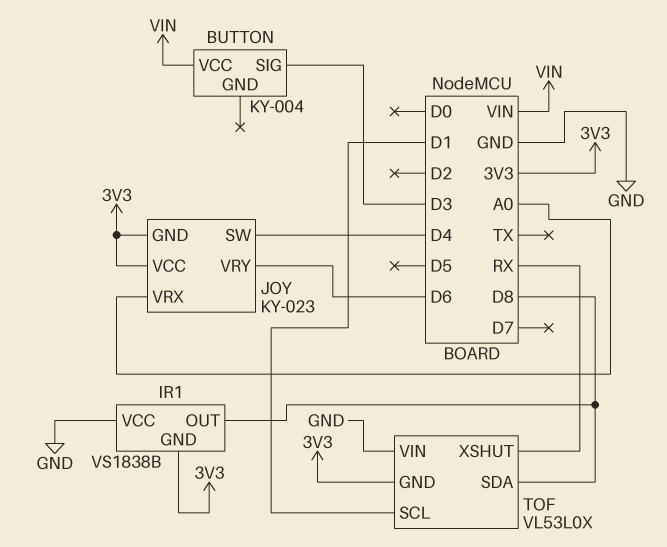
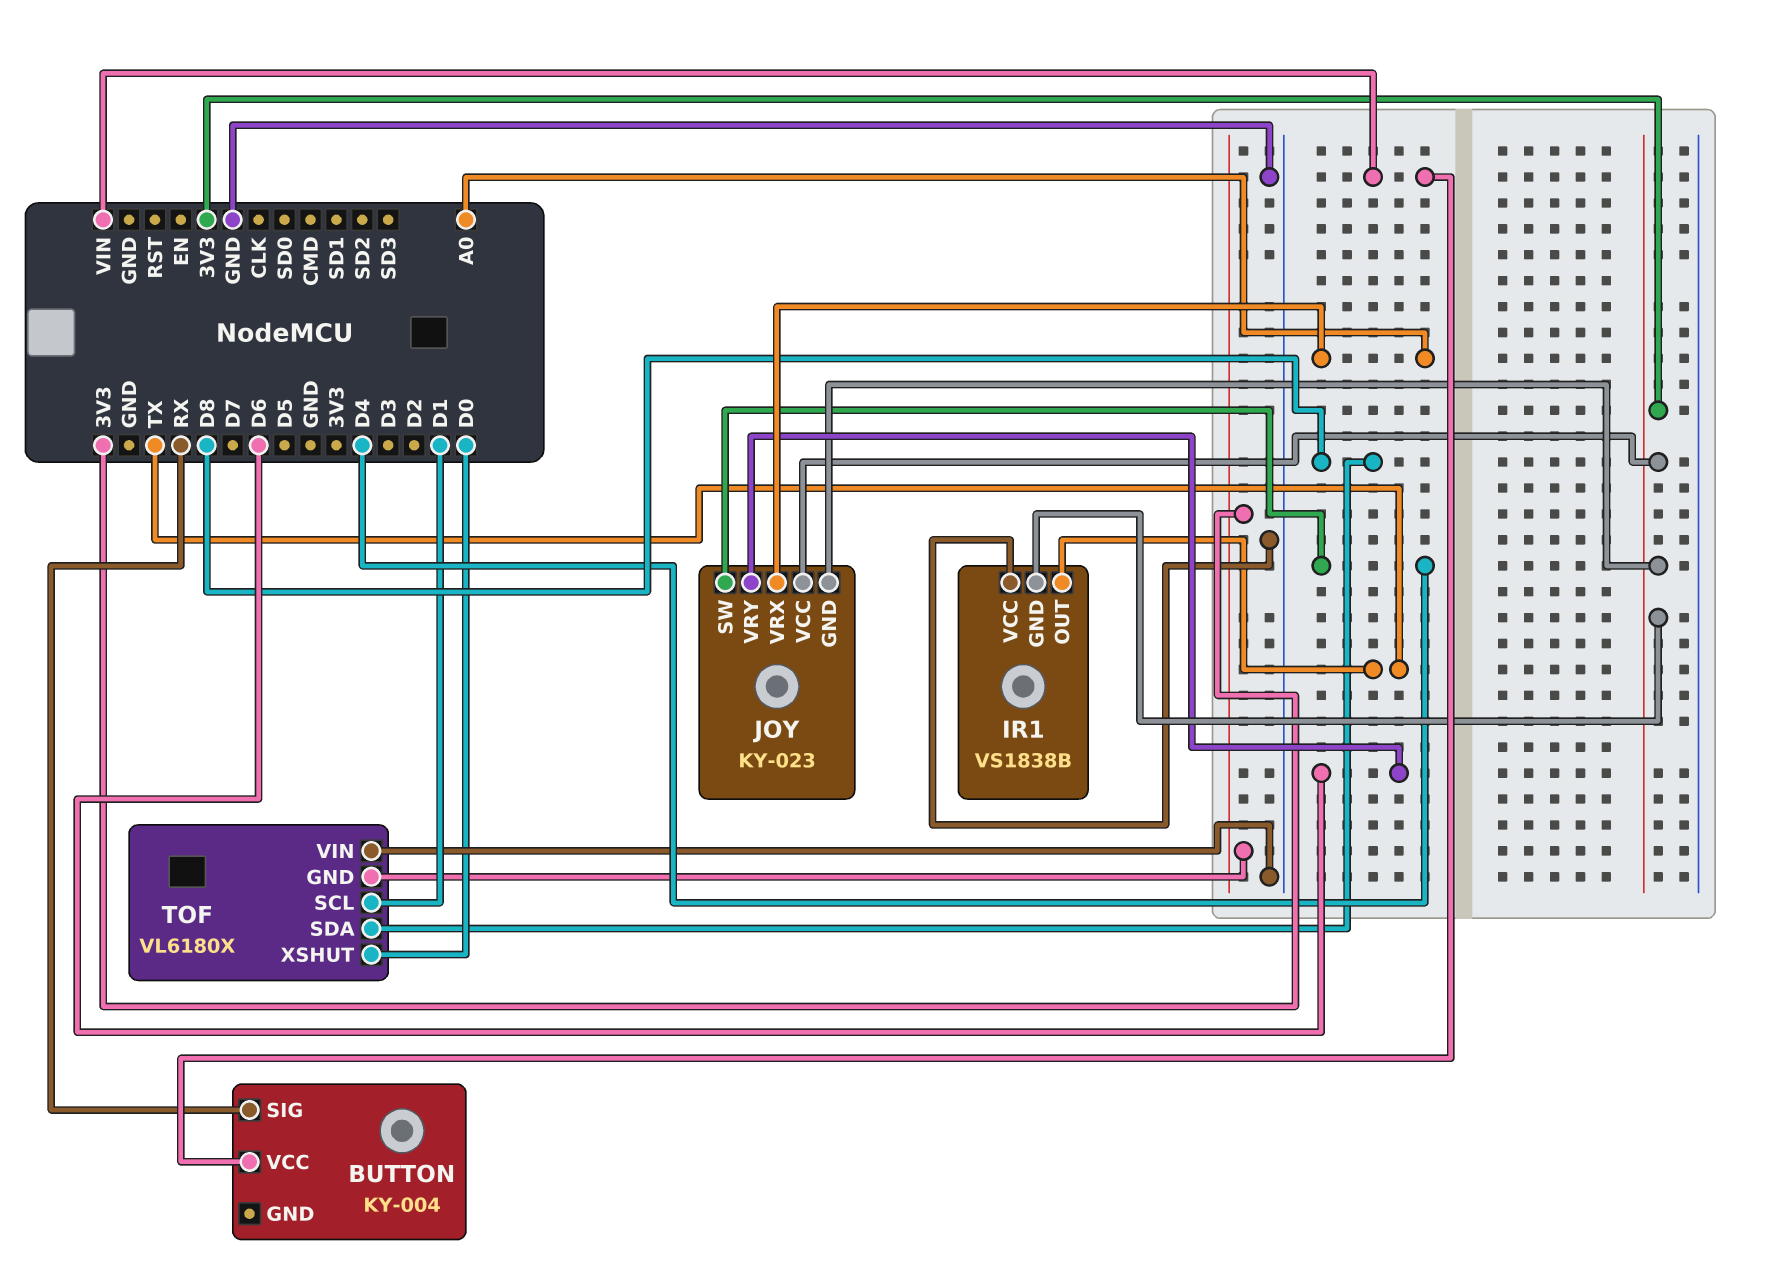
BUTTON pin SIG: D3 -> RX
IR1 pin OUT: D8 -> TX
TOF: VL53L0X -> VL6180X
TOF pin XSHUT: RX -> D0

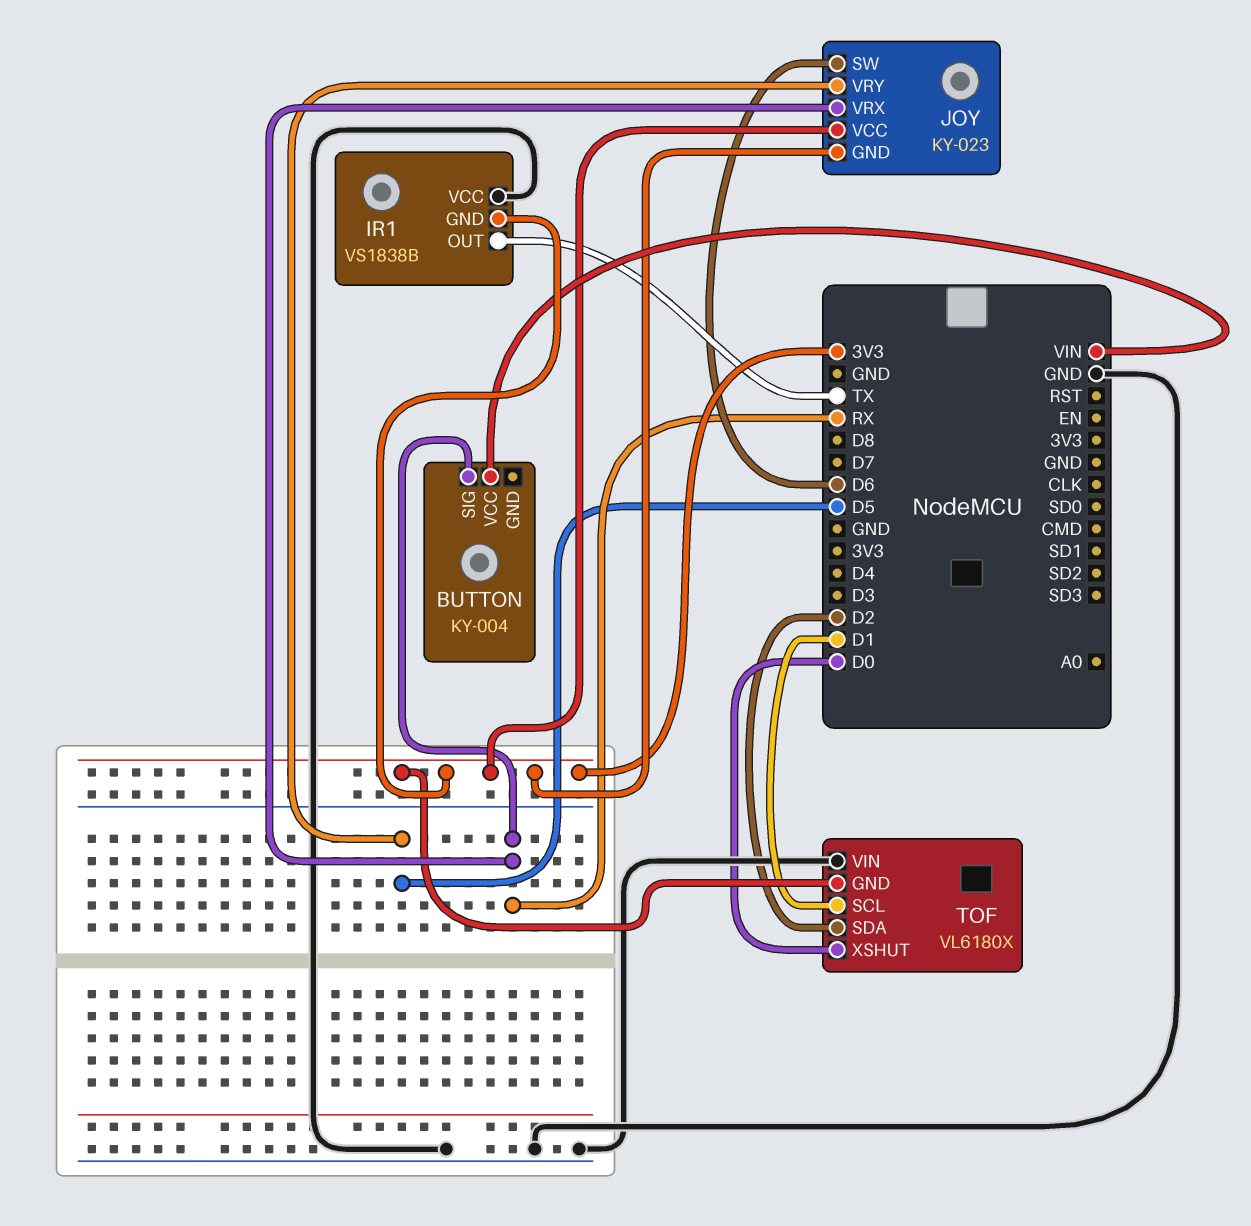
JOY pin SW: D4 -> D6
JOY pin VRX: A0 -> RX
JOY pin VRY: D6 -> D5
TOF pin SDA: D8 -> D2

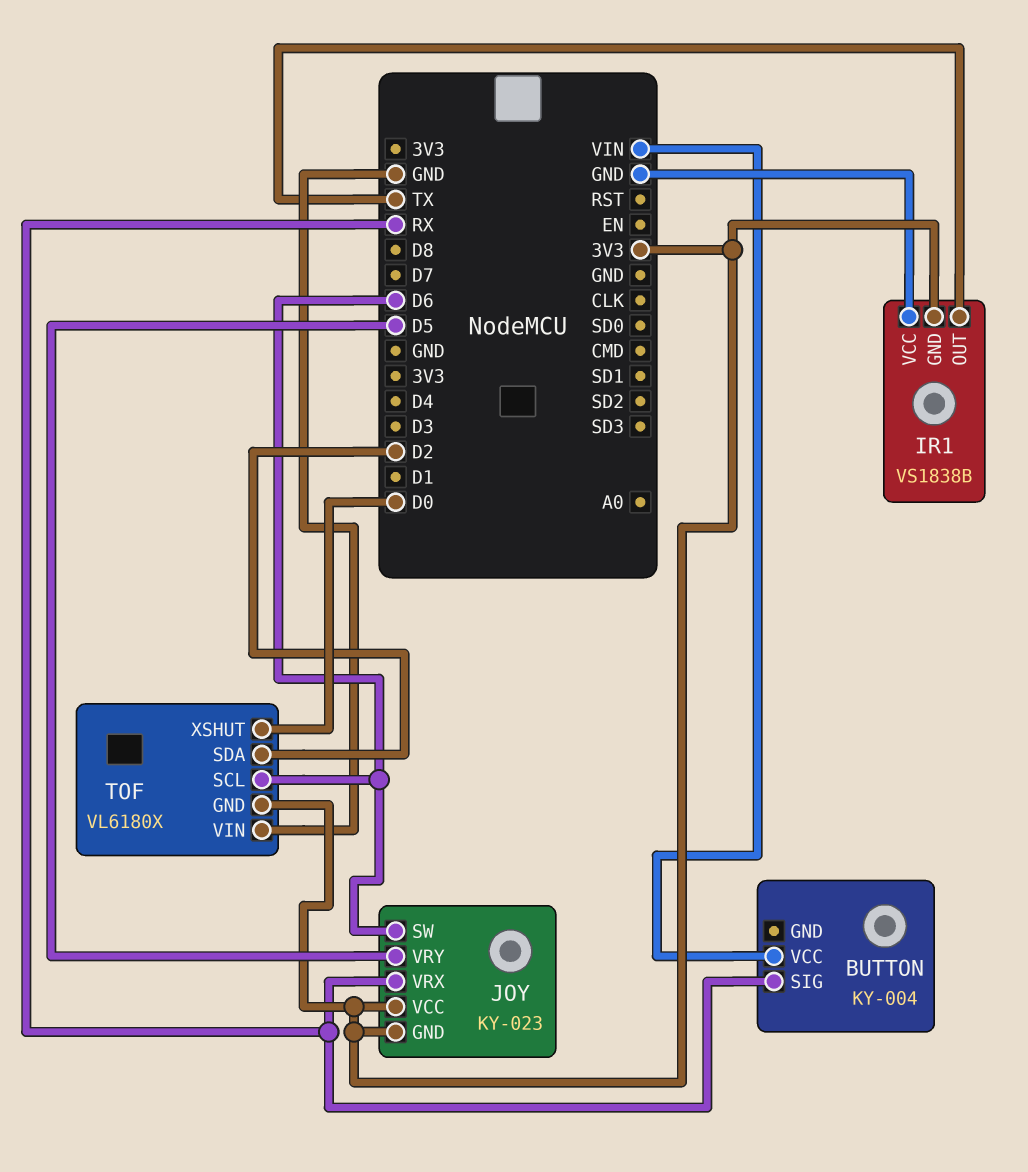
TOF pin SCL: D1 -> D6

